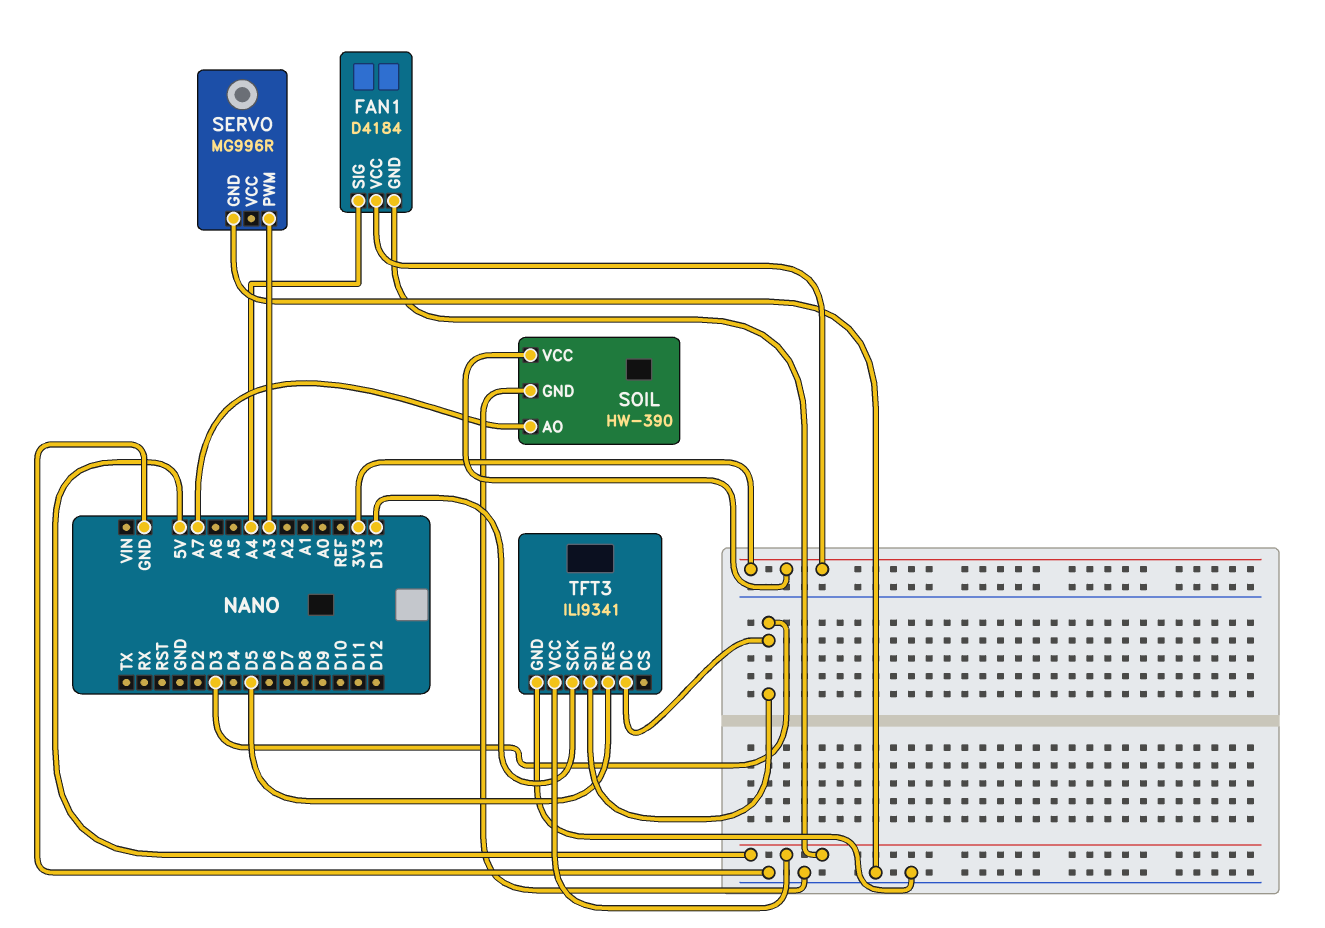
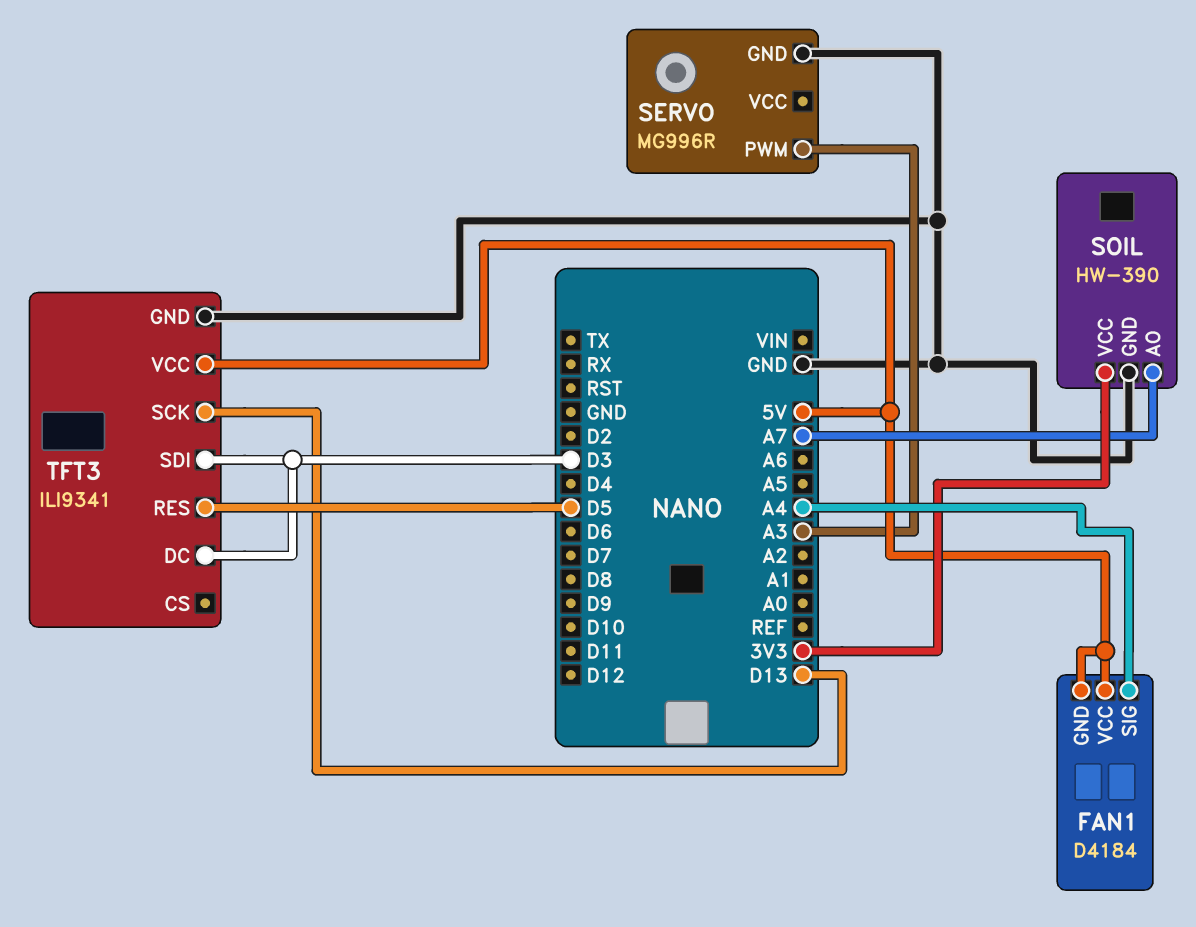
FAN1 pin VCC: 3V3 -> 5V

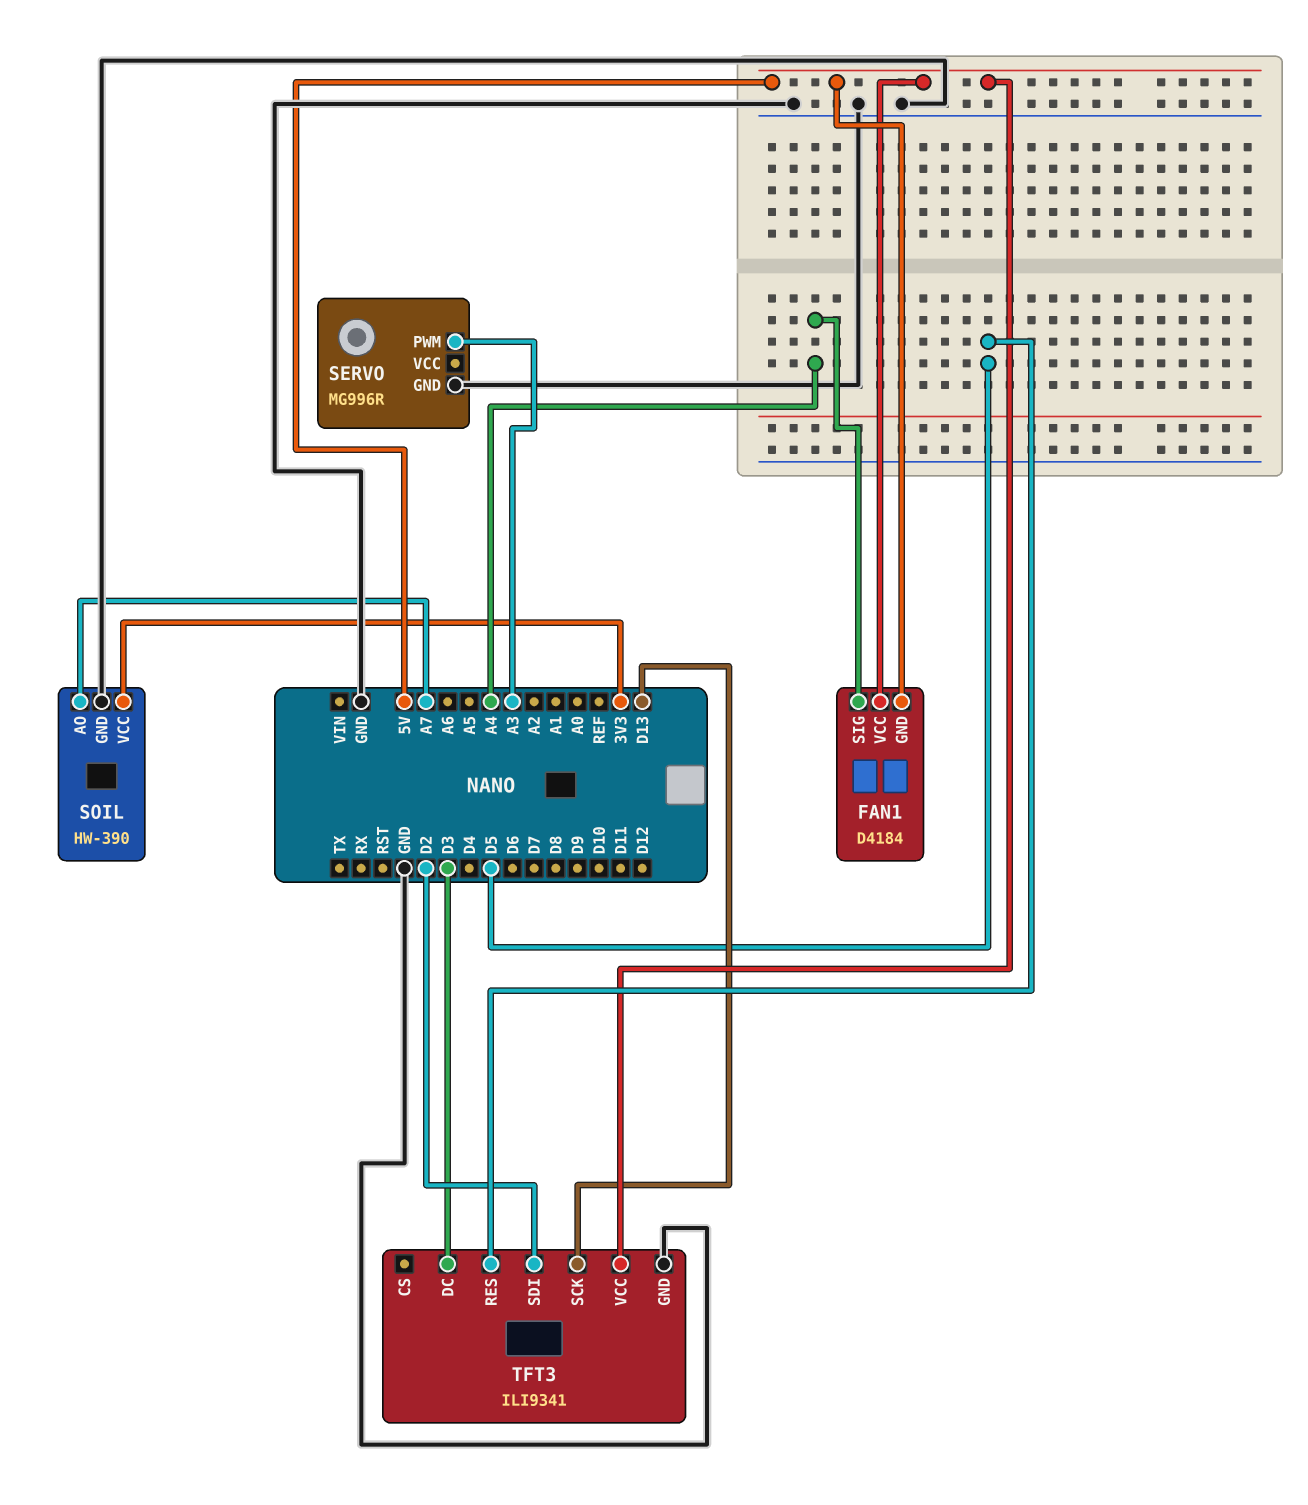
TFT3 pin SDI: D3 -> D2

